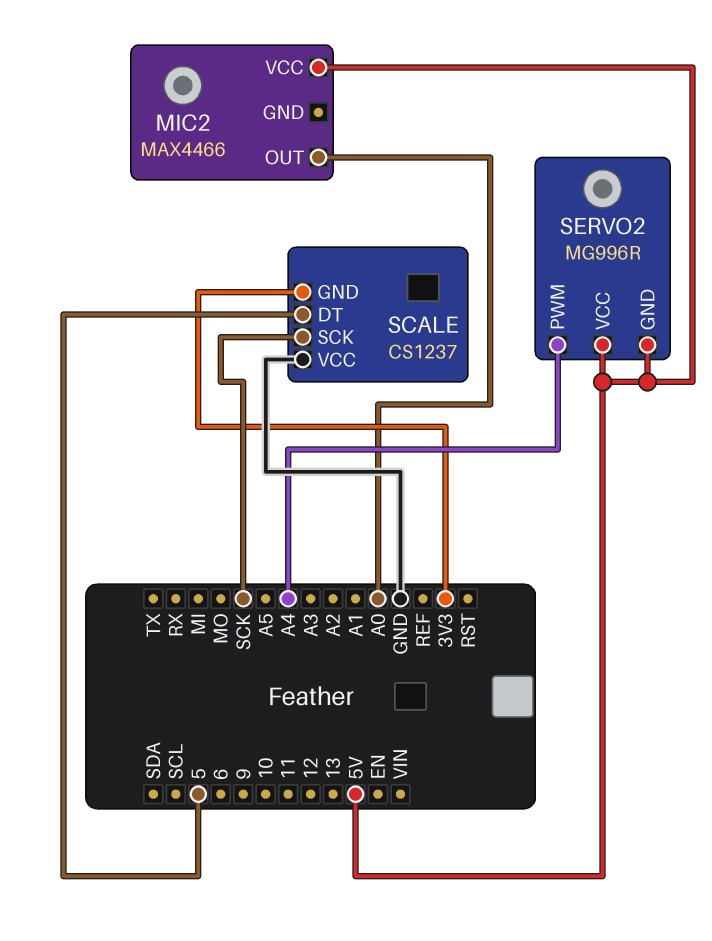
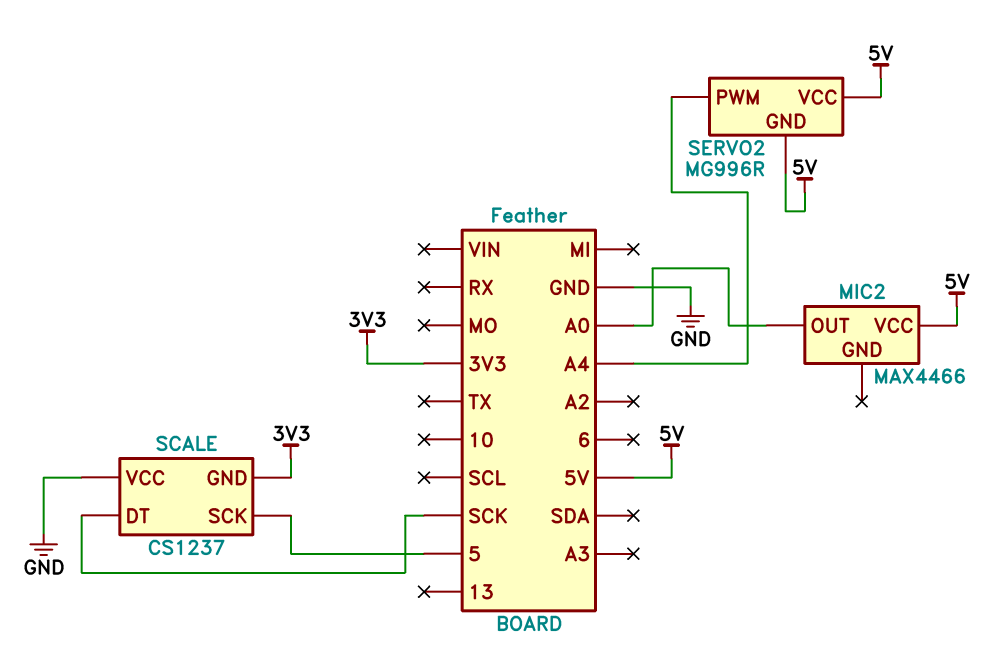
SCALE pin DT: 5 -> SCK
SCALE pin SCK: SCK -> 5

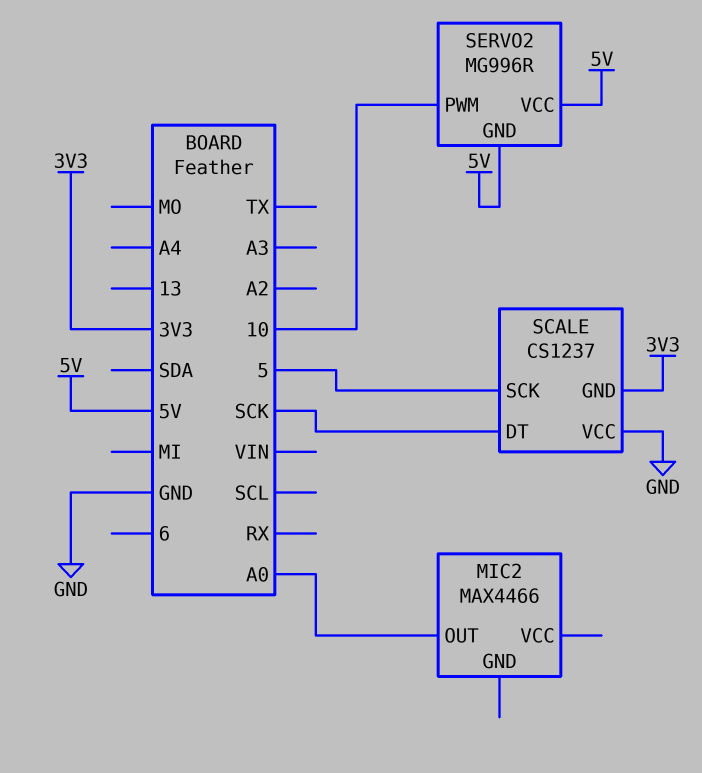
MIC2 pin VCC: 5V -> none
SERVO2 pin PWM: A4 -> 10

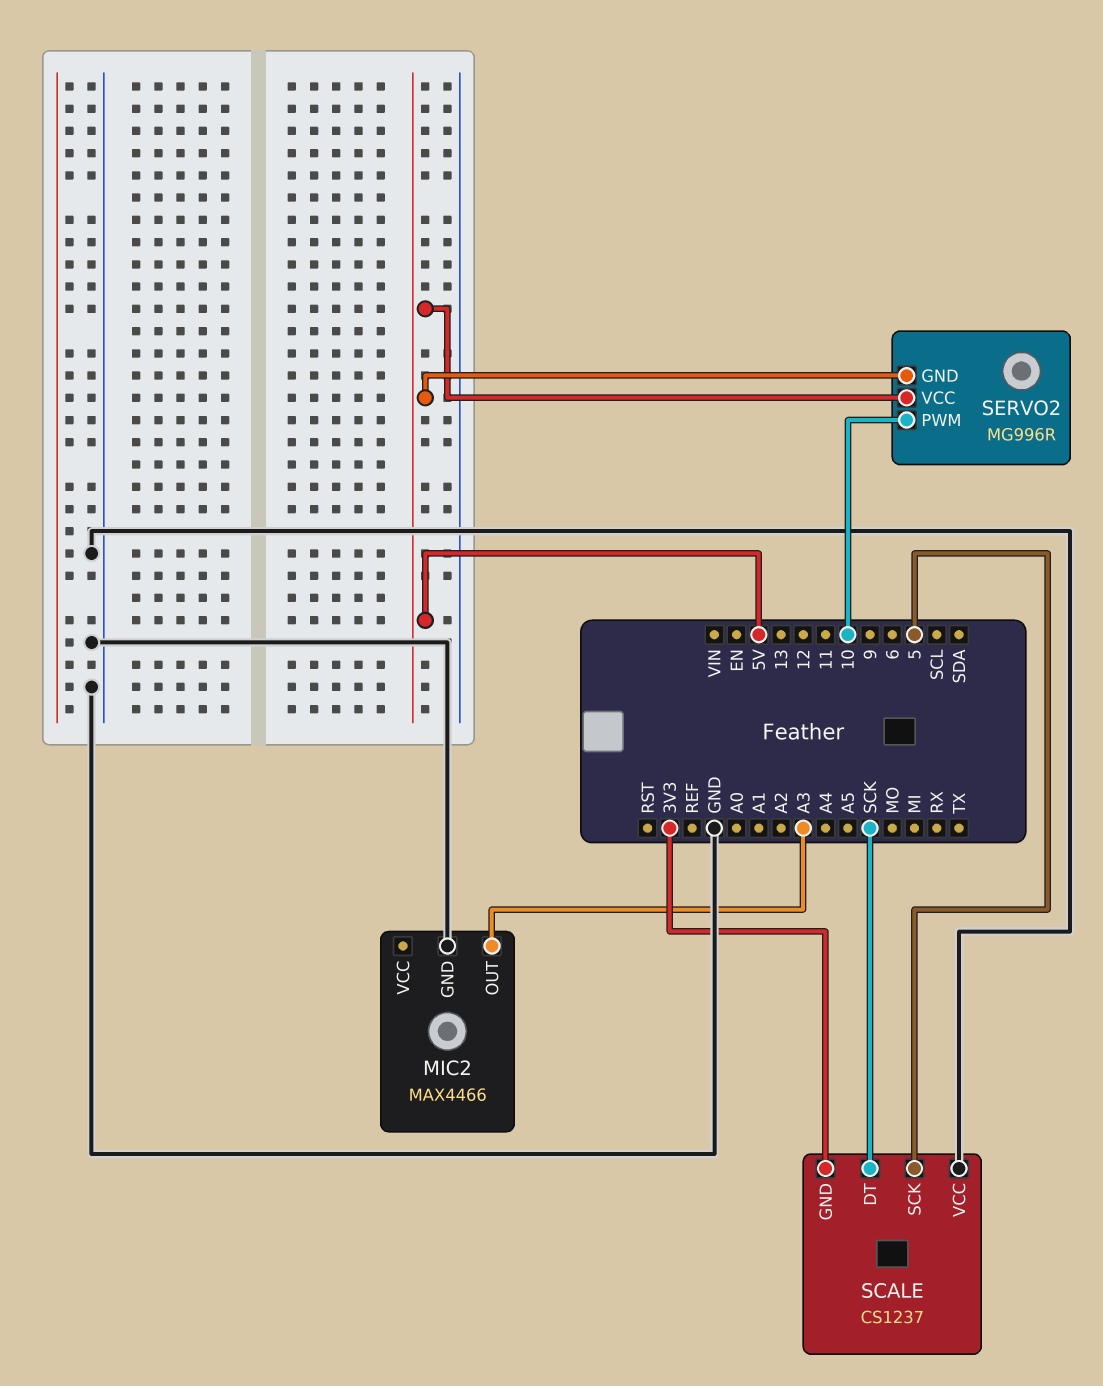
MIC2 pin GND: none -> GND
MIC2 pin OUT: A0 -> A3

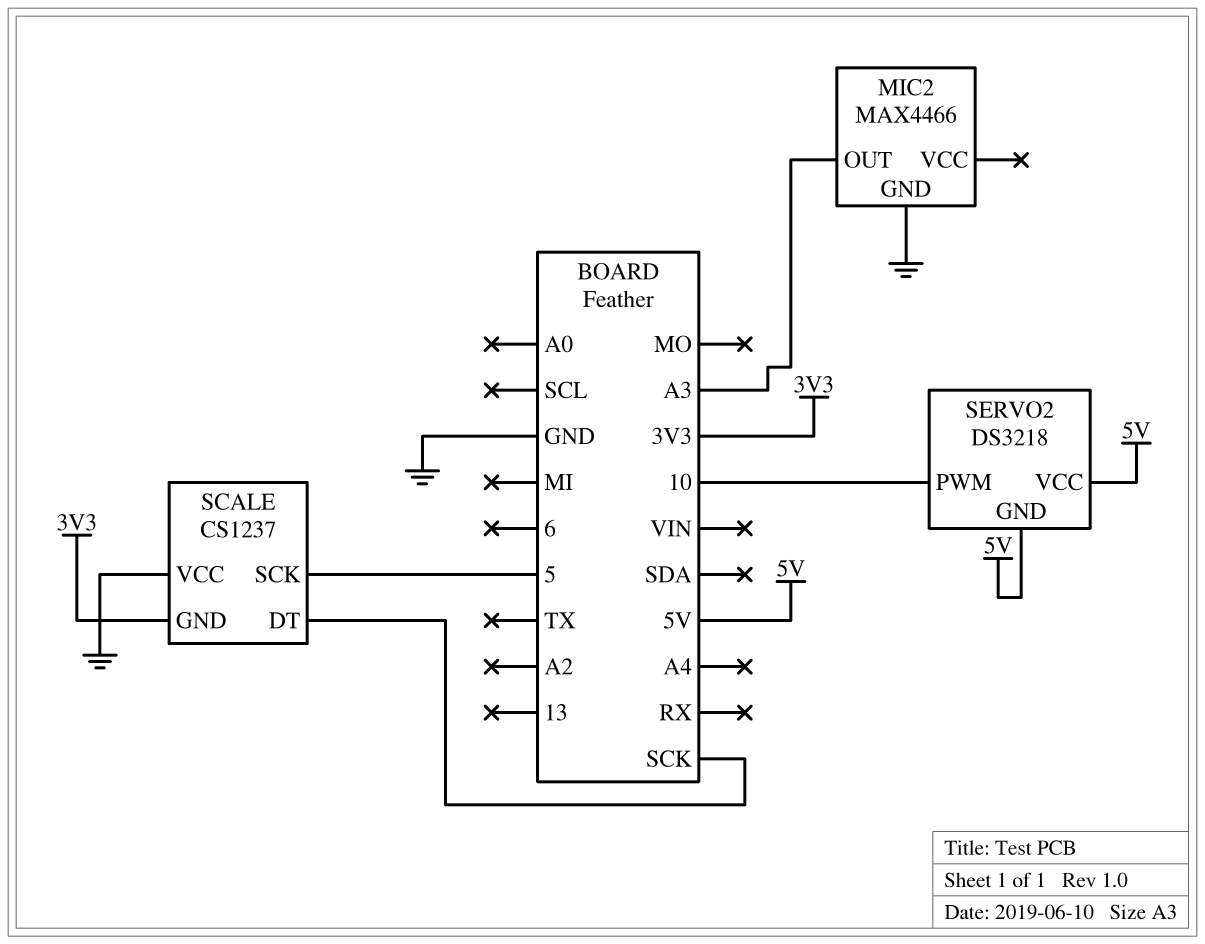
SERVO2: MG996R -> DS3218

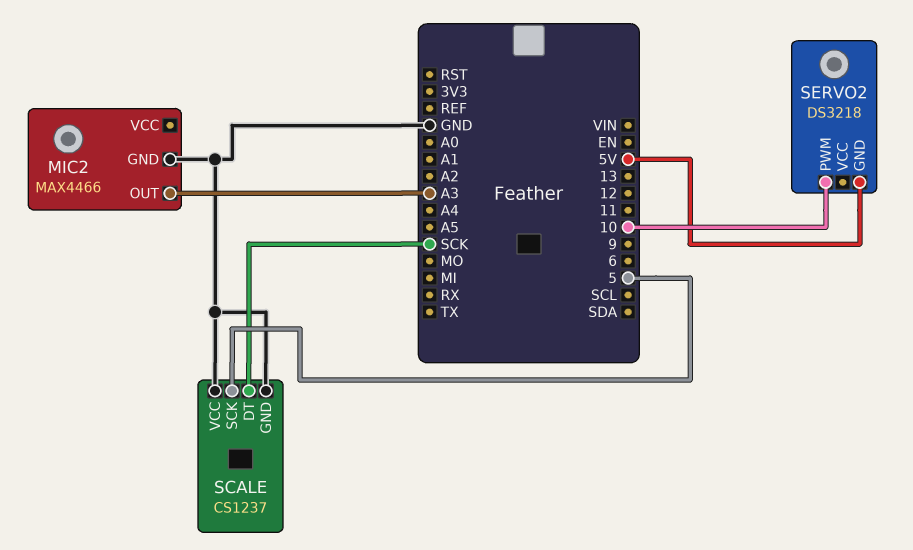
SCALE pin GND: 3V3 -> GND
SERVO2 pin VCC: 5V -> none

